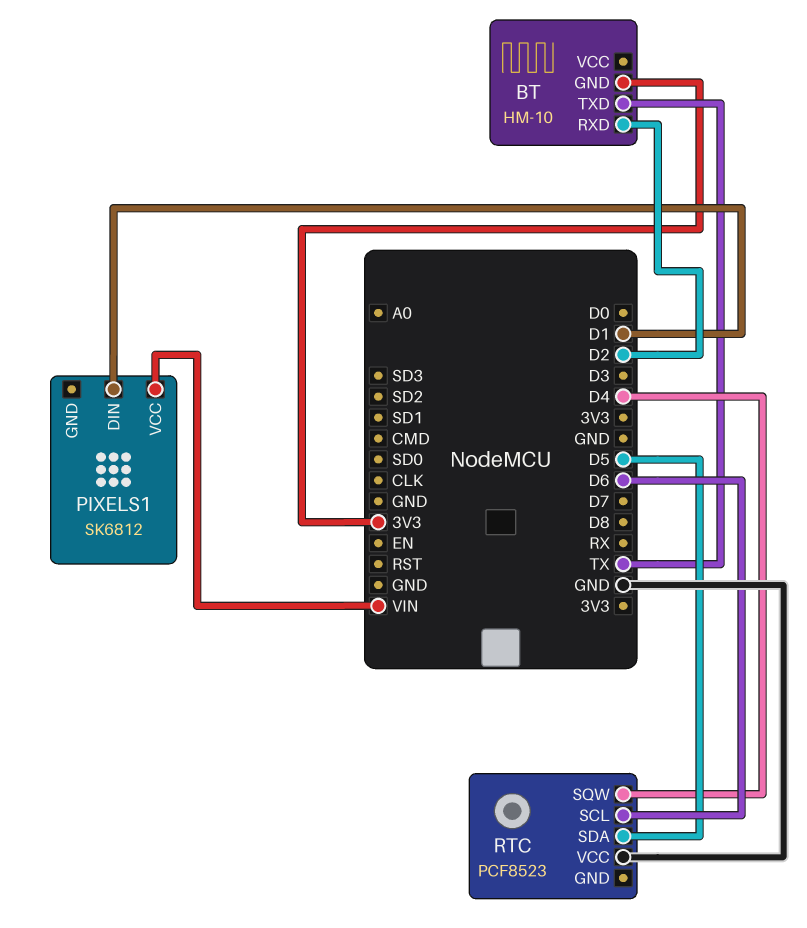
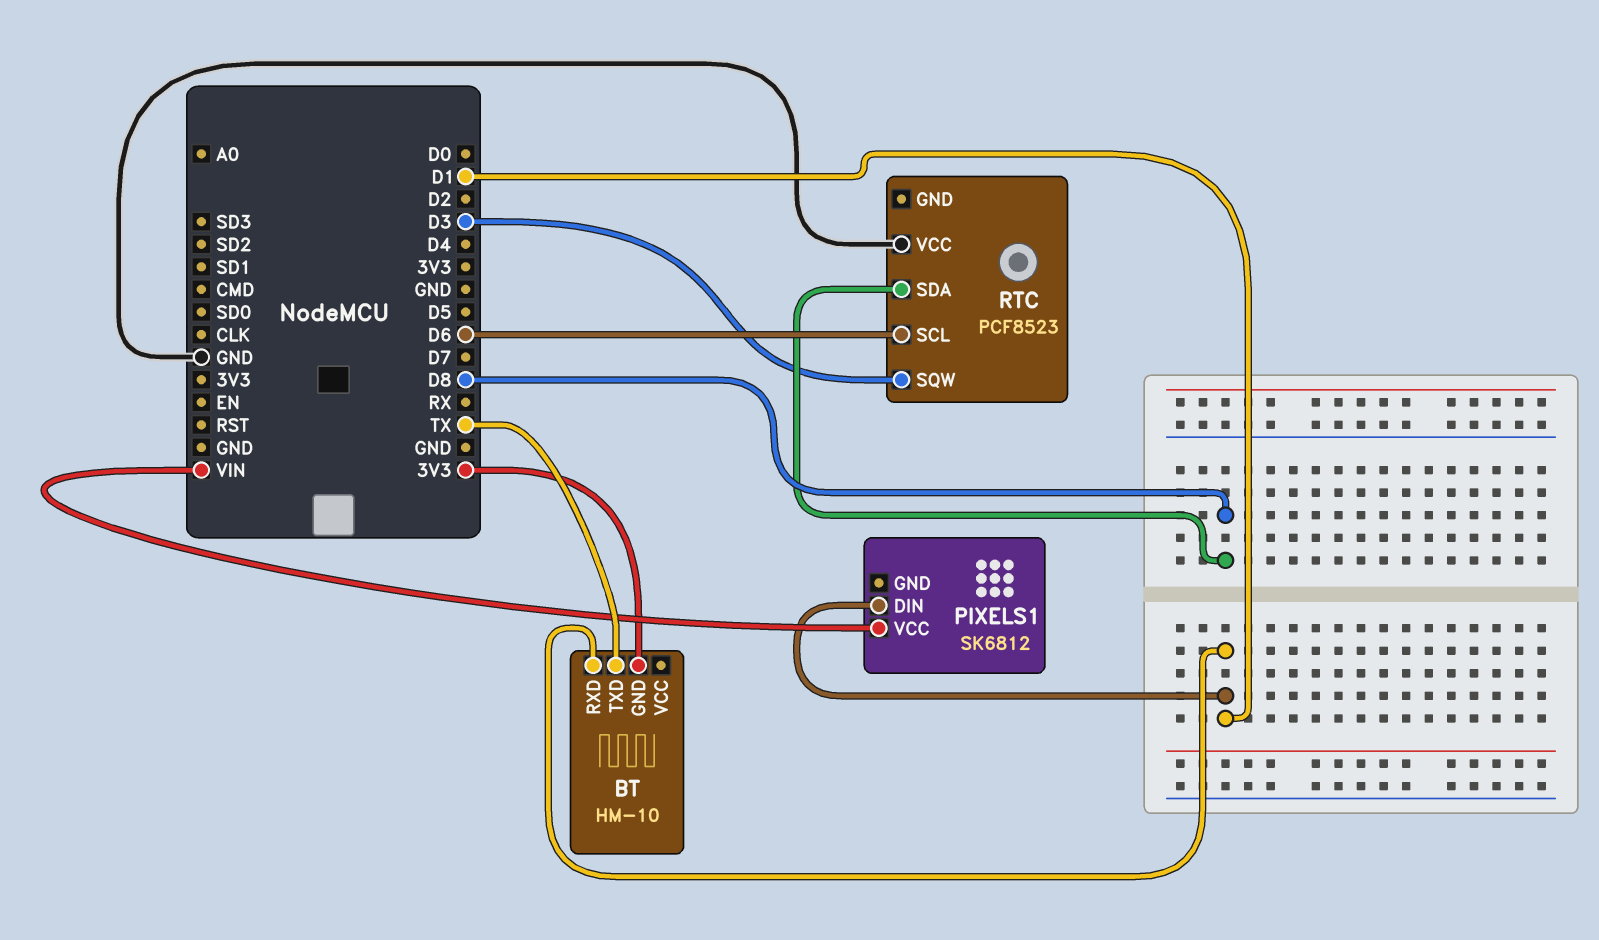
BT pin RXD: D2 -> D1
RTC pin SDA: D5 -> D8
RTC pin SQW: D4 -> D3

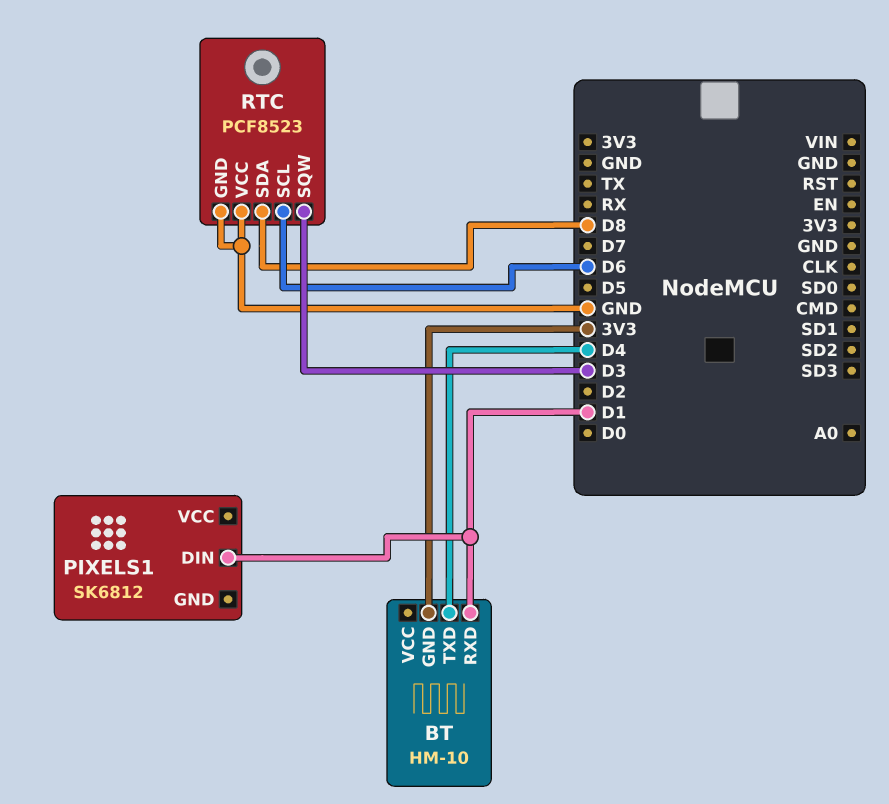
BT pin TXD: TX -> D4
PIXELS1 pin VCC: VIN -> none
RTC pin GND: none -> GND

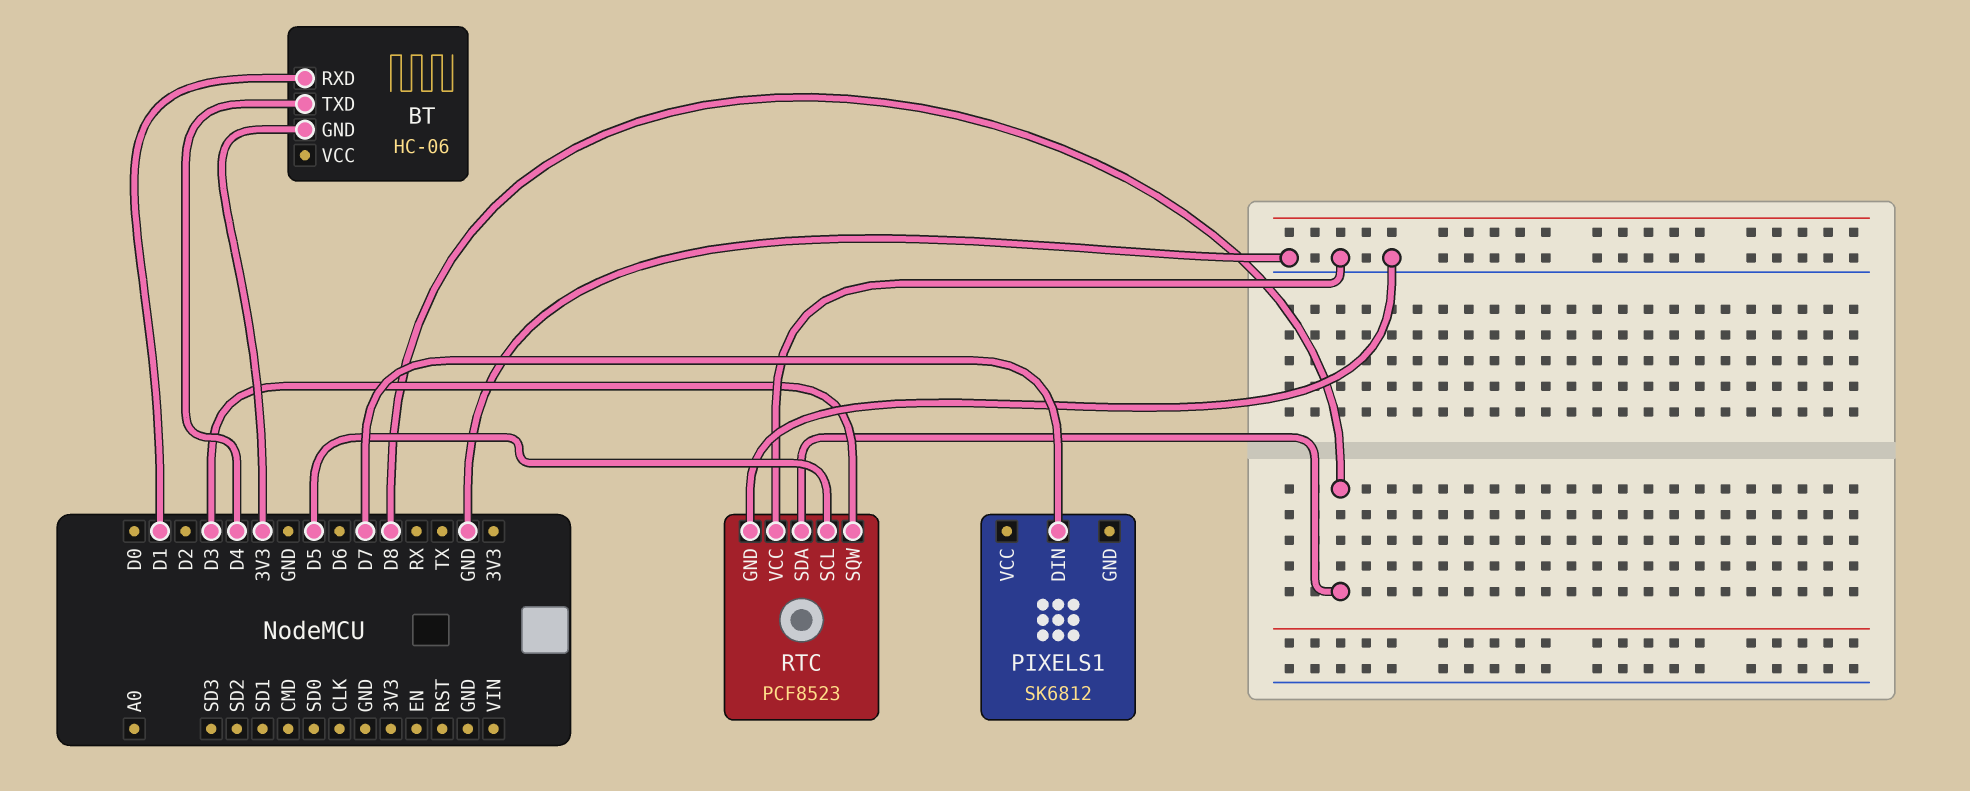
BT: HM-10 -> HC-06
PIXELS1 pin DIN: D1 -> D7
RTC pin SCL: D6 -> D5

